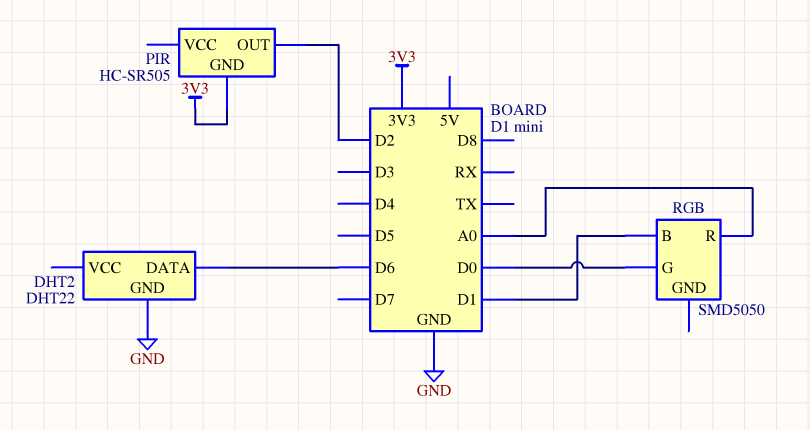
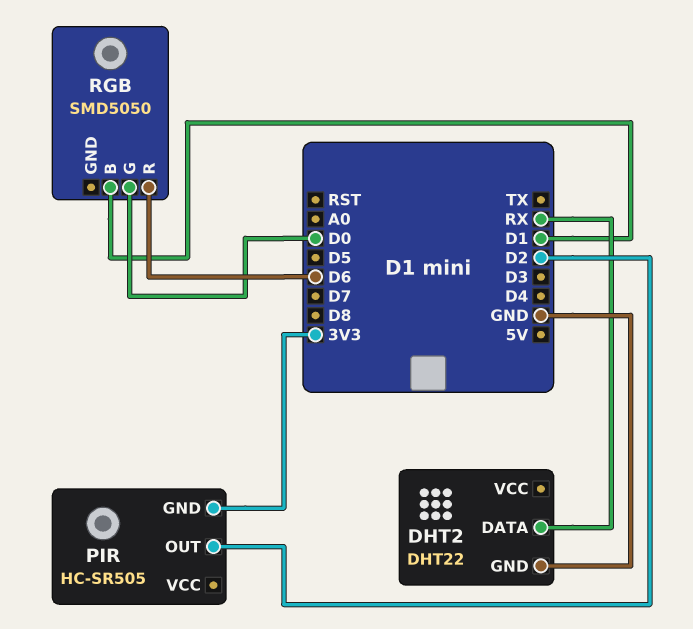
DHT2 pin DATA: D6 -> RX
RGB pin R: A0 -> D6

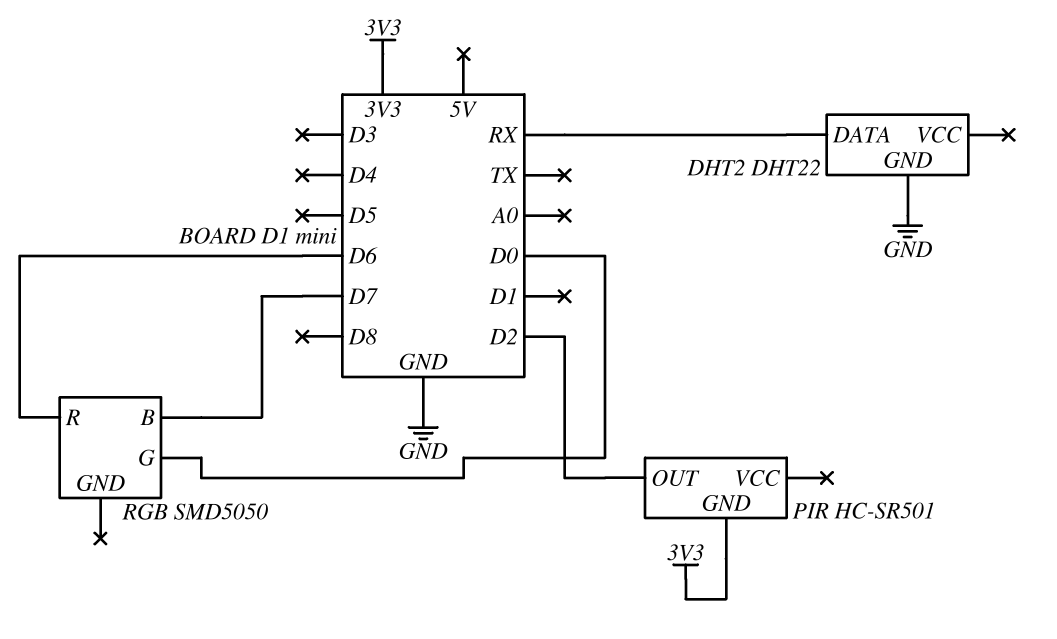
PIR: HC-SR505 -> HC-SR501
RGB pin B: D1 -> D7

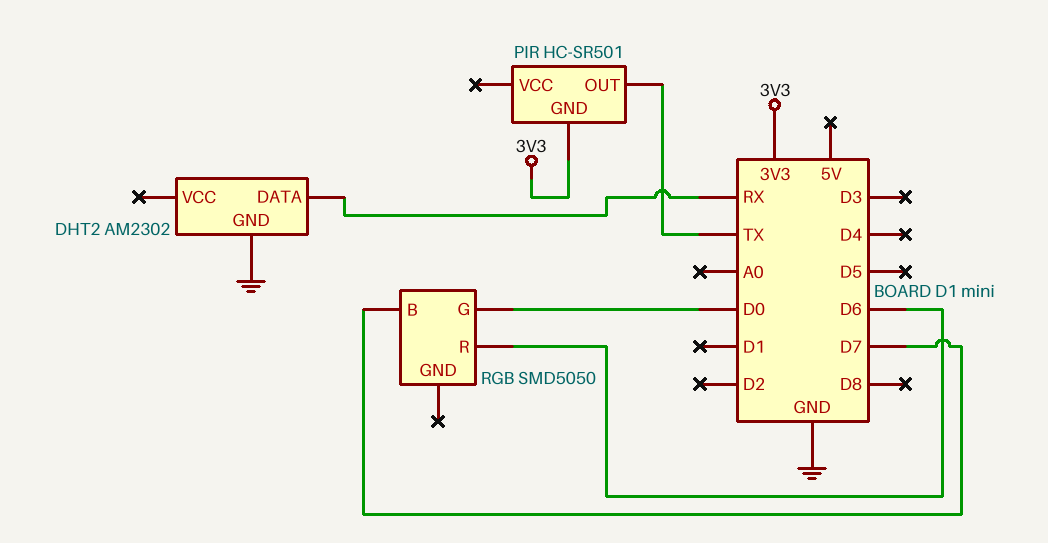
DHT2: DHT22 -> AM2302
PIR pin OUT: D2 -> TX

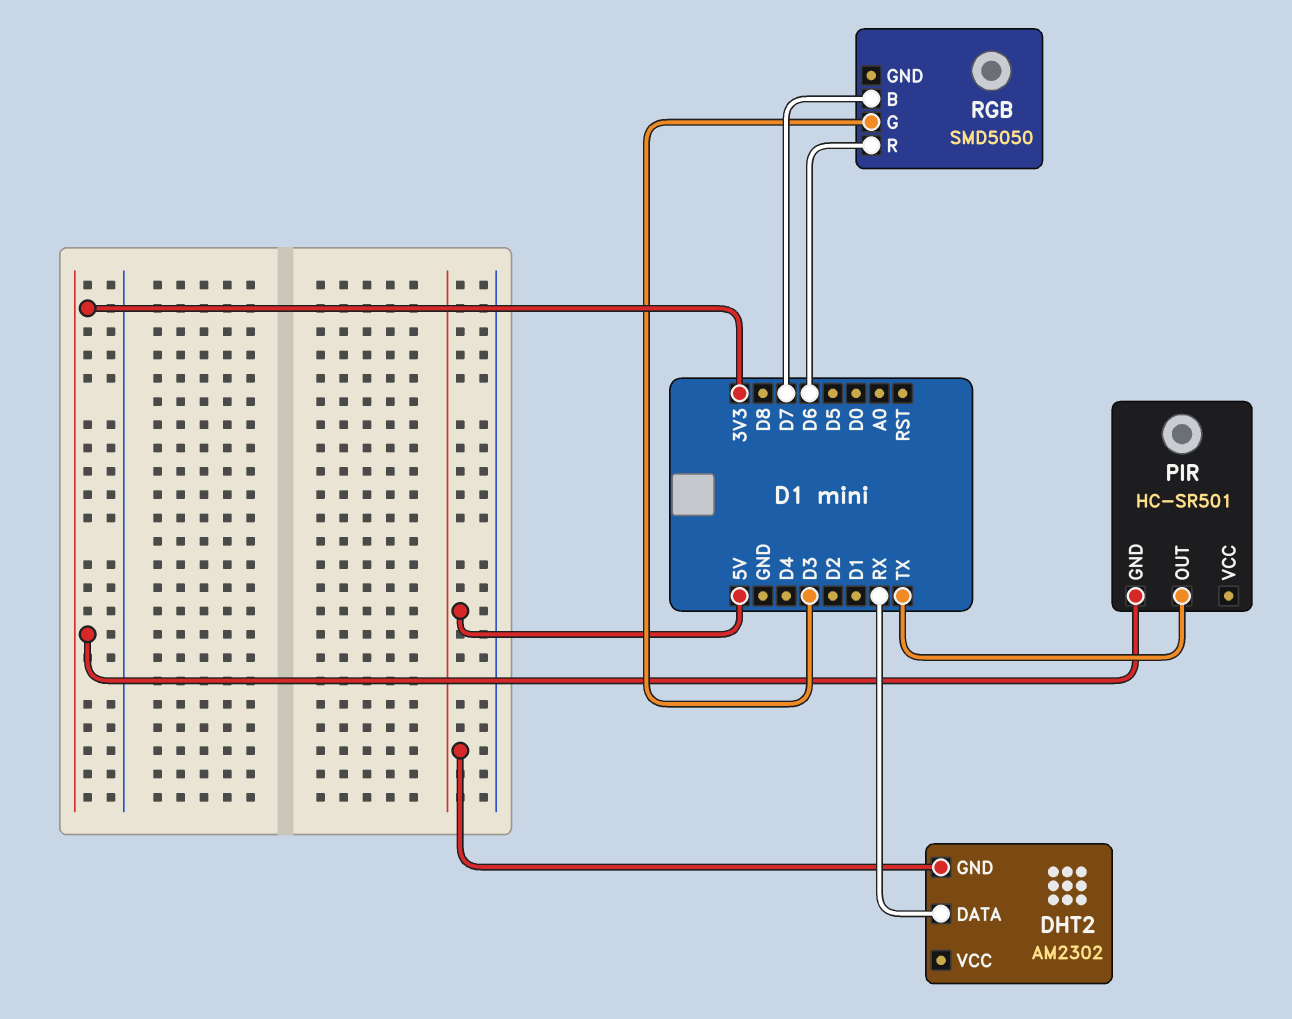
DHT2 pin GND: GND -> 5V
RGB pin G: D0 -> D3

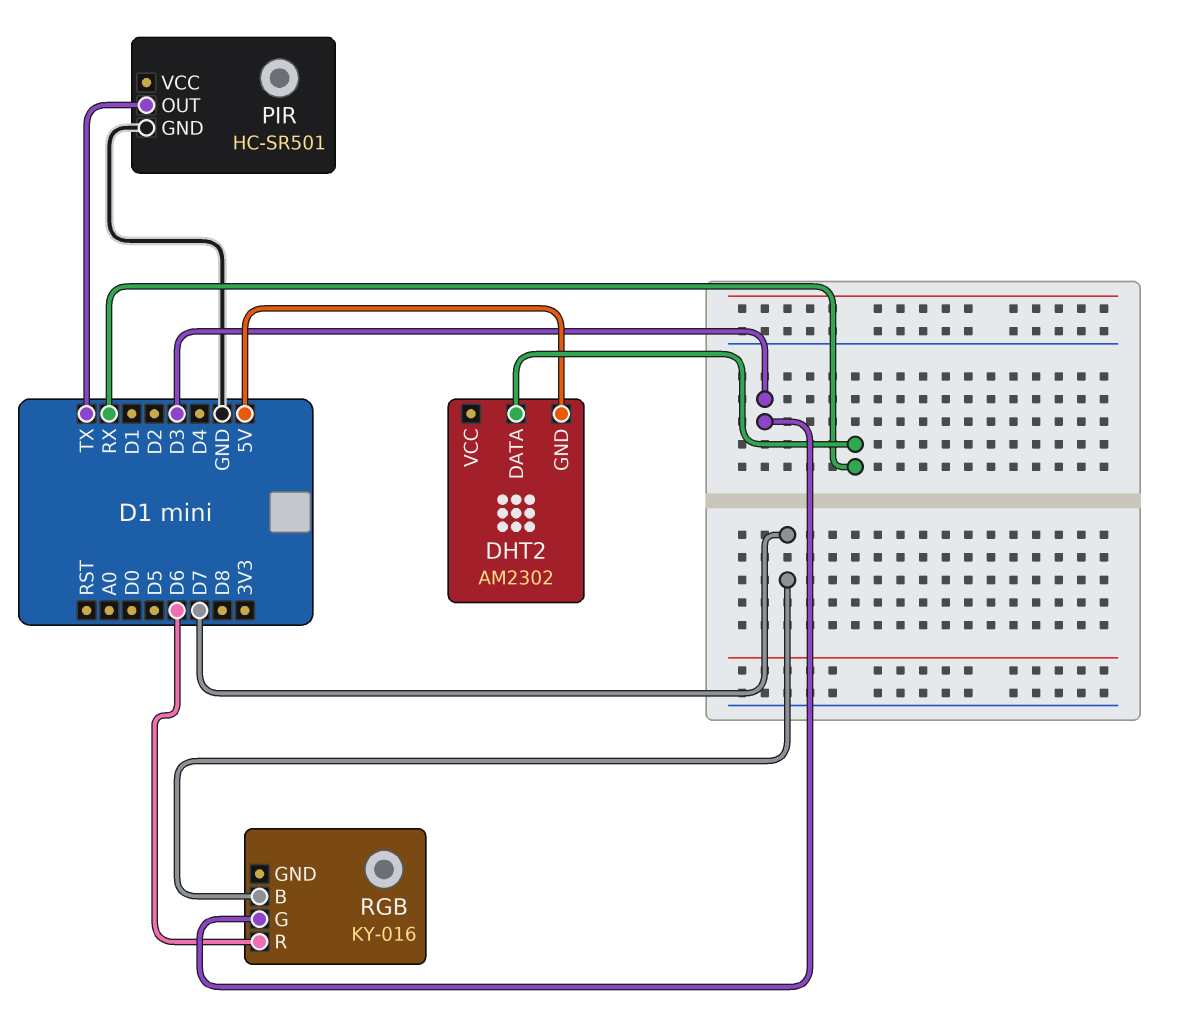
PIR pin GND: 3V3 -> GND
RGB: SMD5050 -> KY-016

